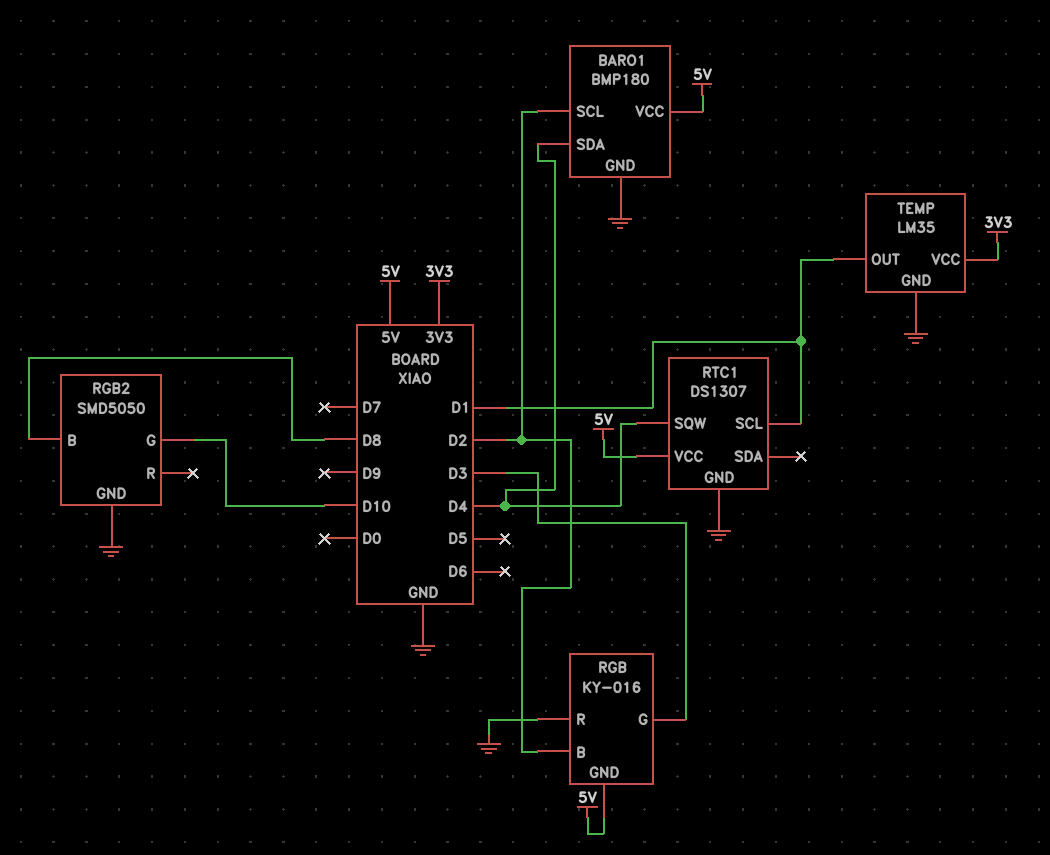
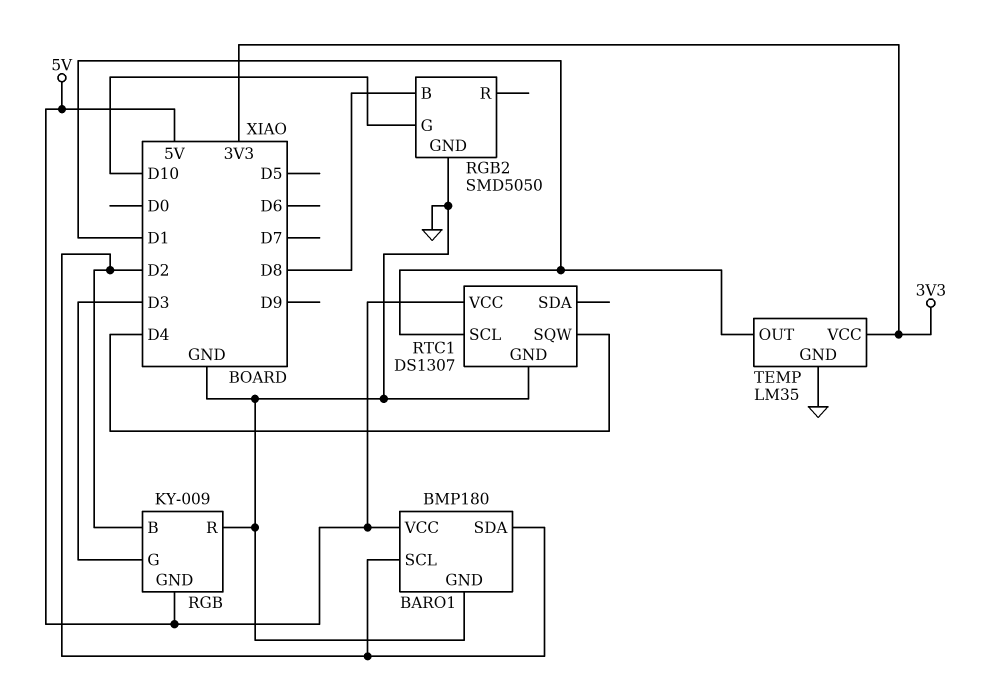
BARO1 pin SDA: D4 -> D2
RGB: KY-016 -> KY-009

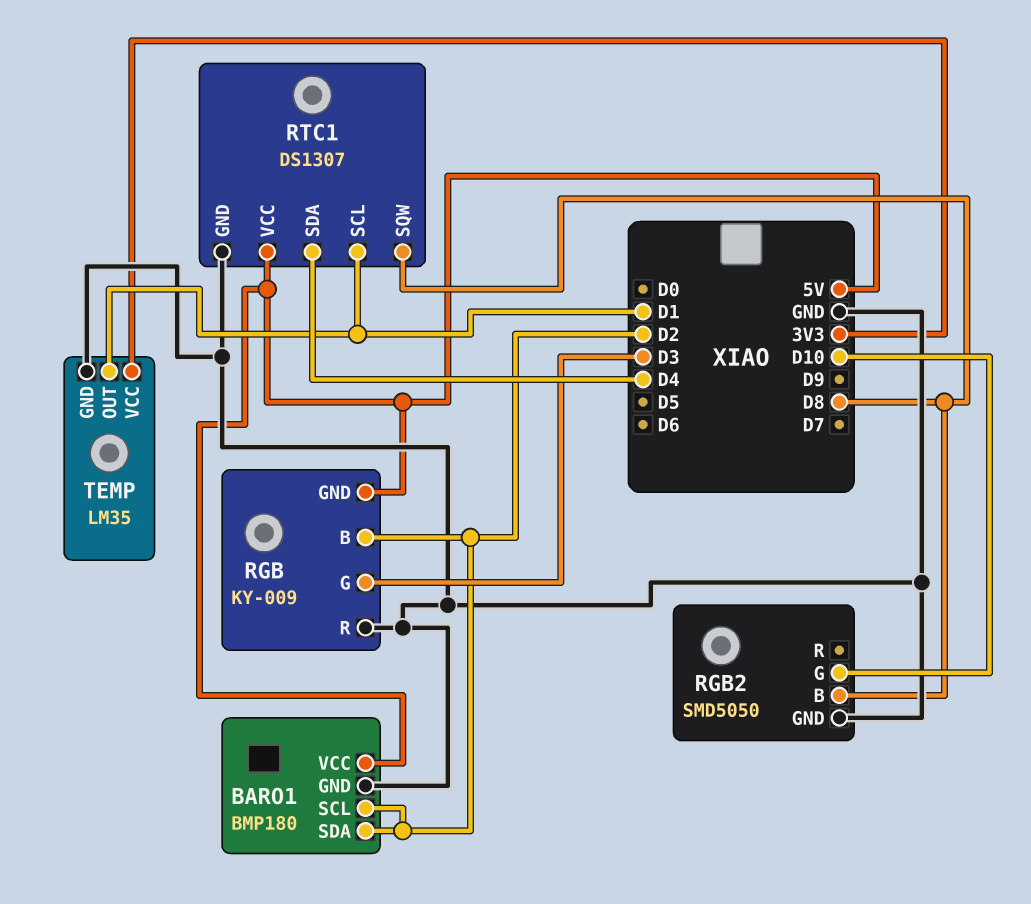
RTC1 pin SDA: none -> D4
RTC1 pin SQW: D4 -> D8

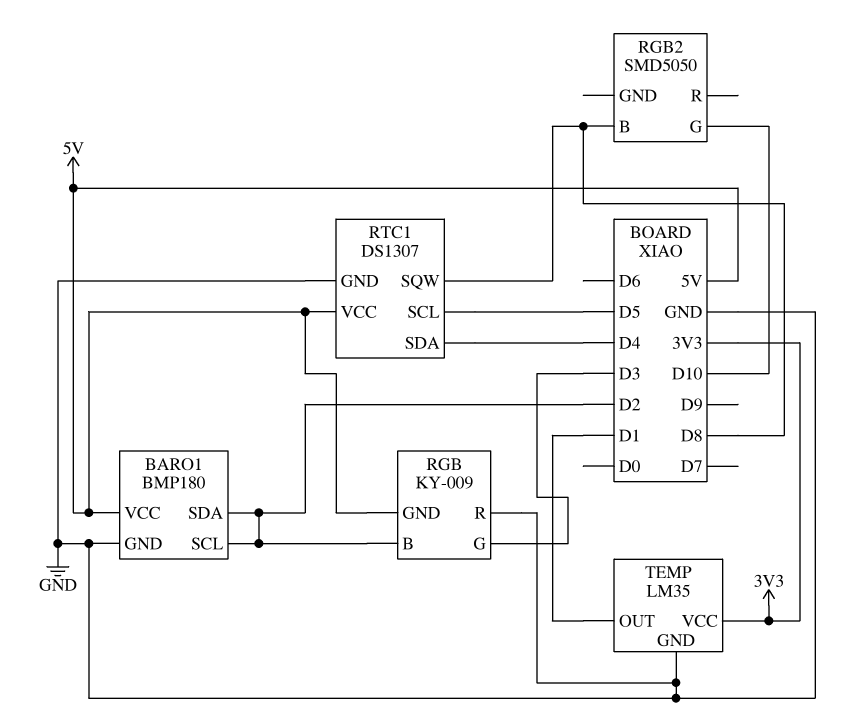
RGB2 pin GND: GND -> none
RTC1 pin SCL: D1 -> D5

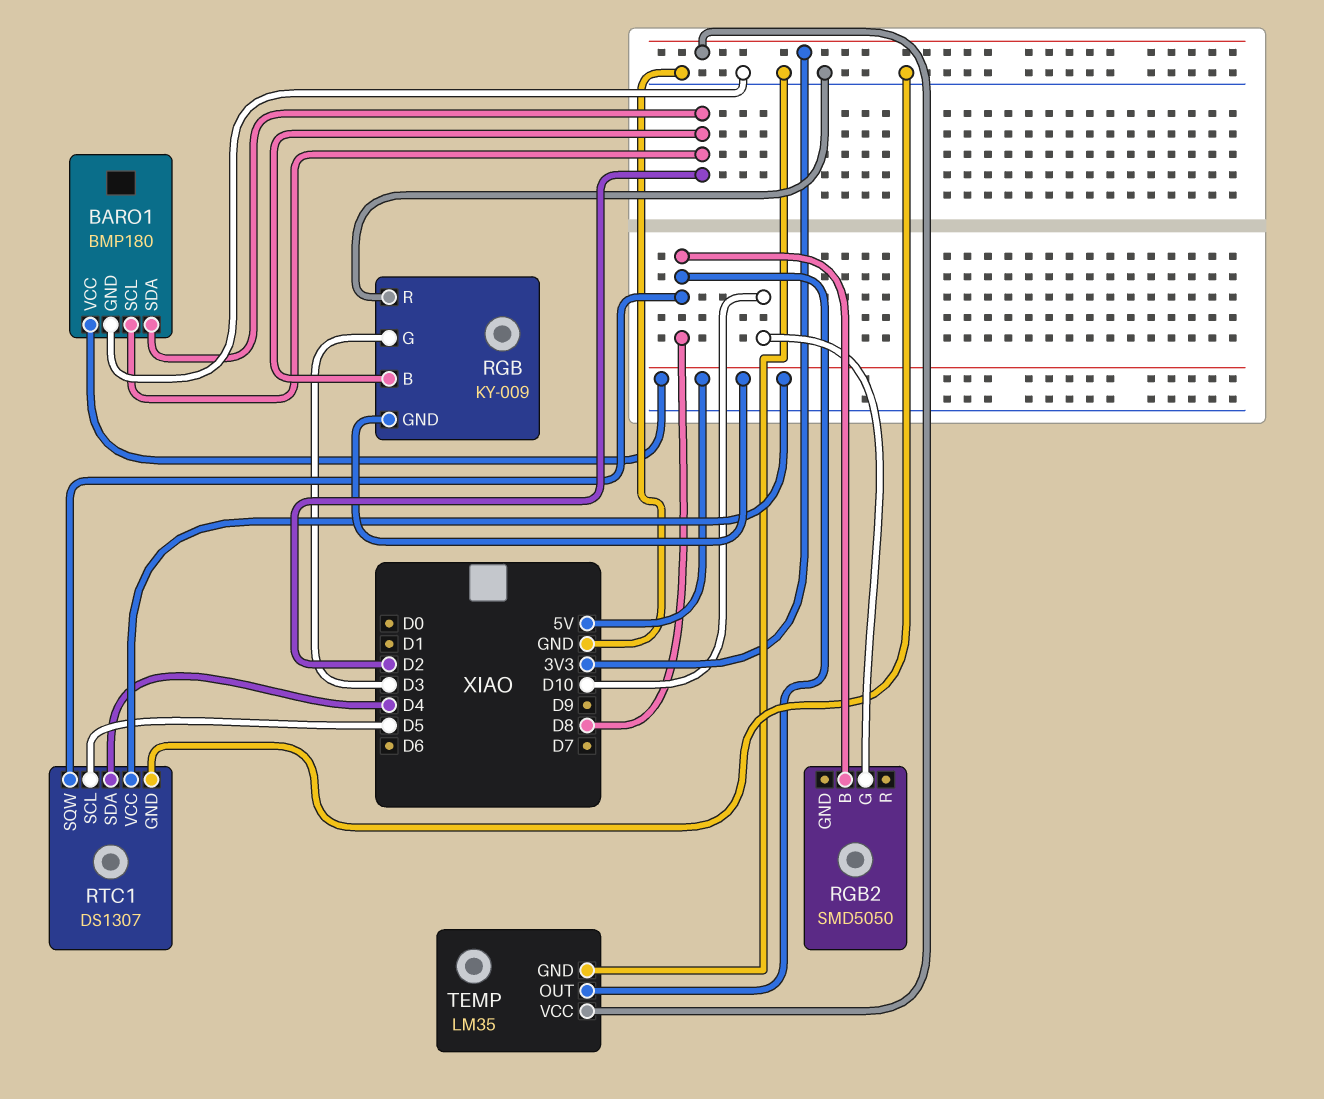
TEMP pin OUT: D1 -> D8

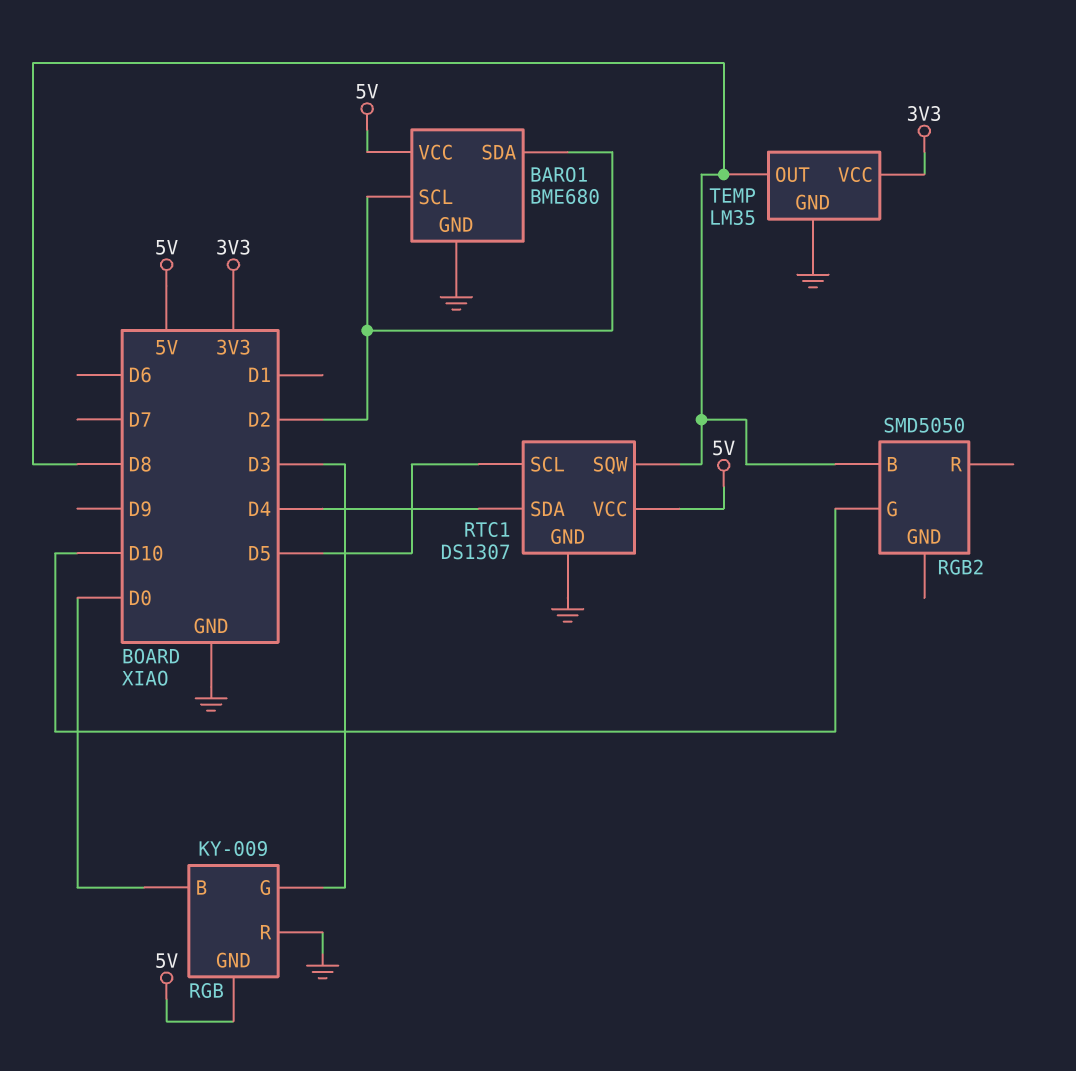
BARO1: BMP180 -> BME680
RGB pin B: D2 -> D0

